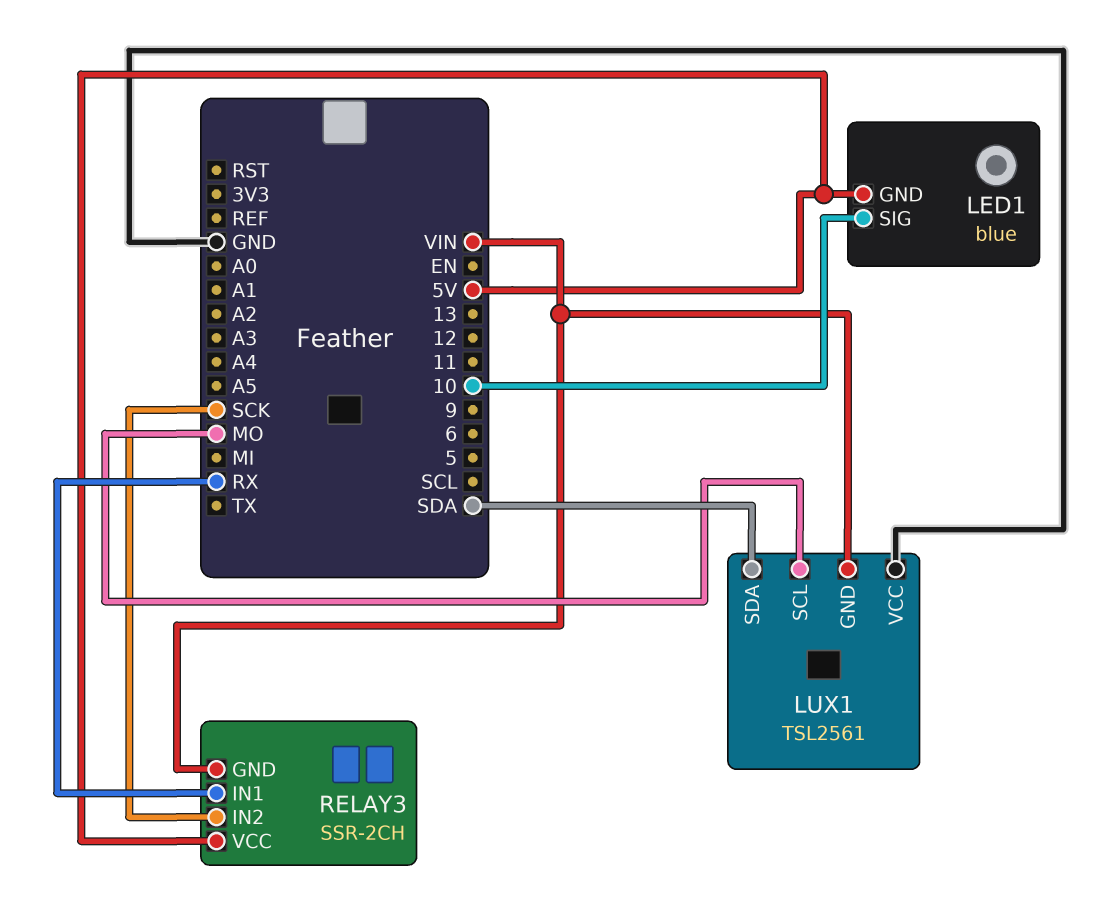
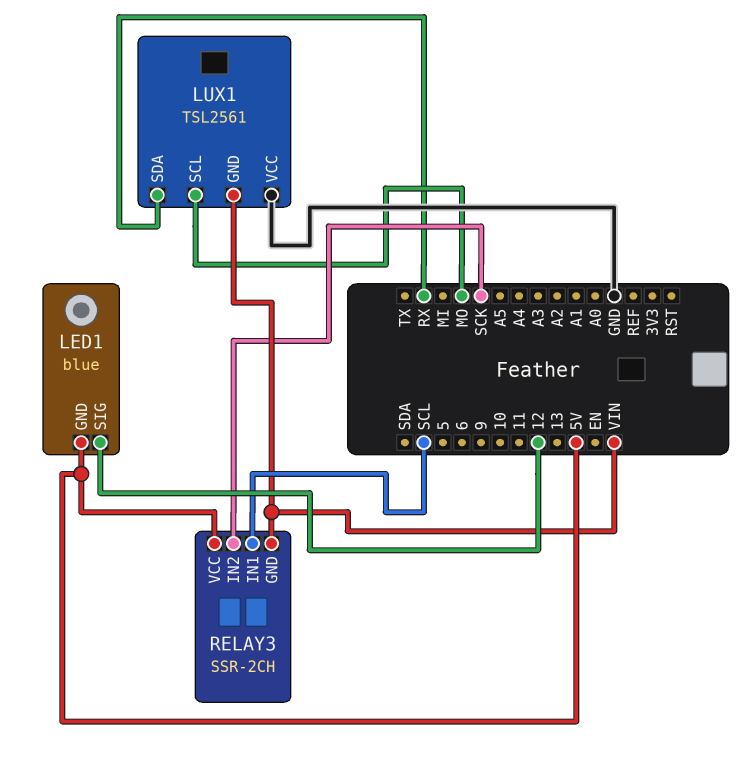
LED1 pin SIG: 10 -> 12
LUX1 pin SDA: SDA -> RX
RELAY3 pin IN1: RX -> SCL

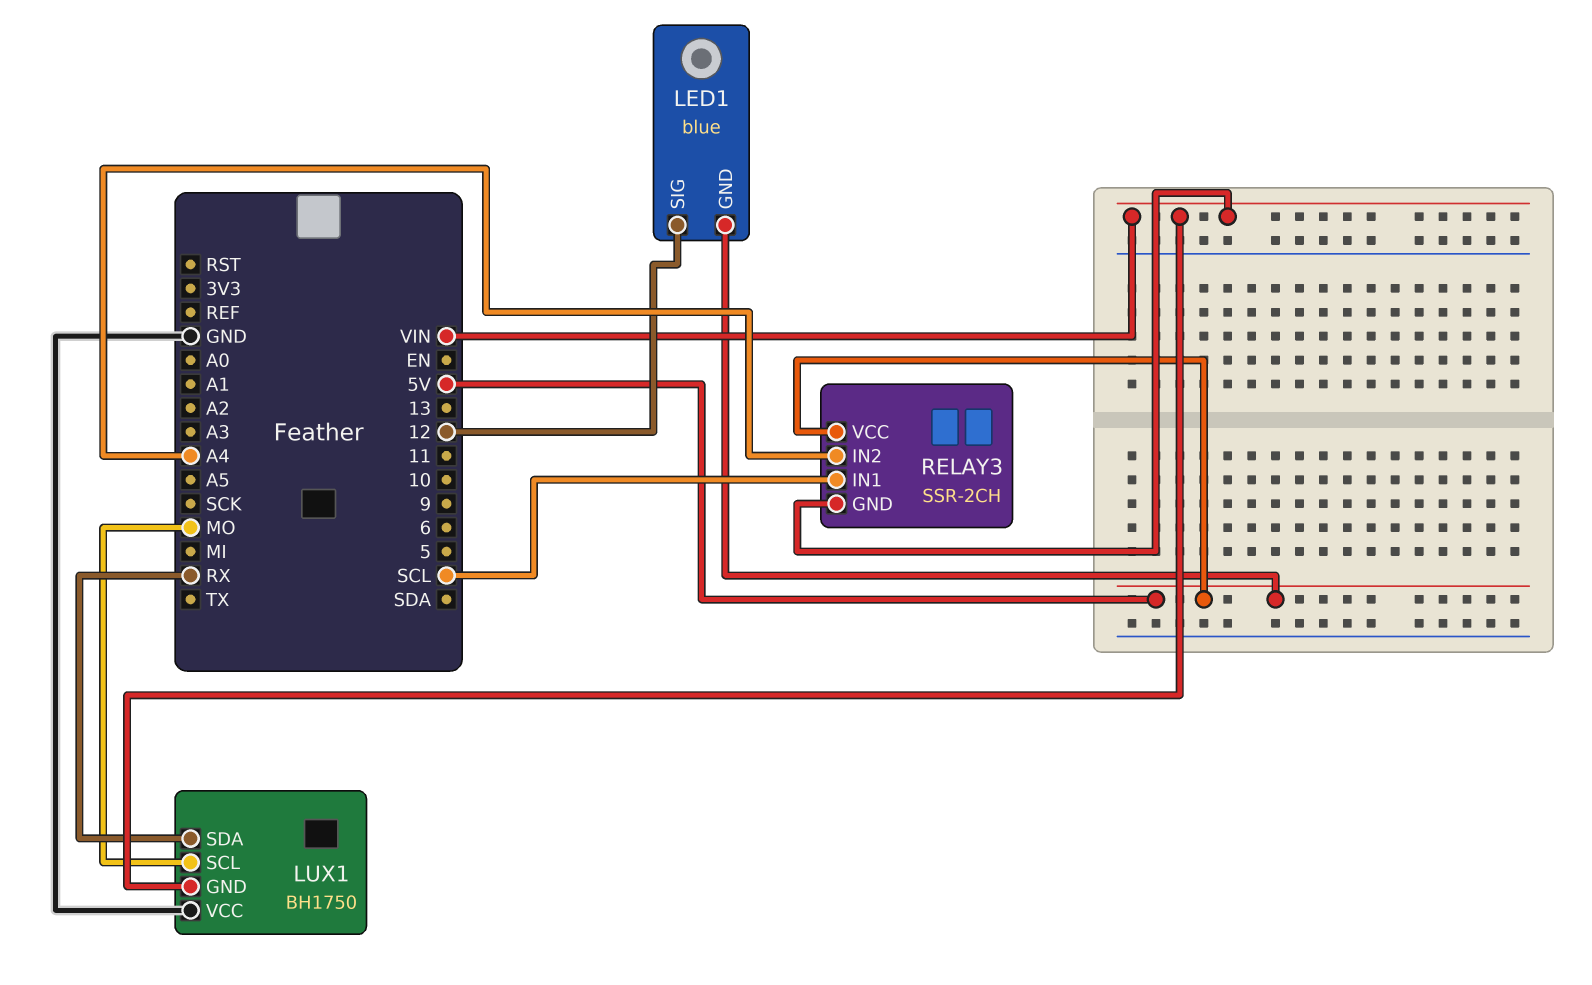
LUX1: TSL2561 -> BH1750
RELAY3 pin IN2: SCK -> A4

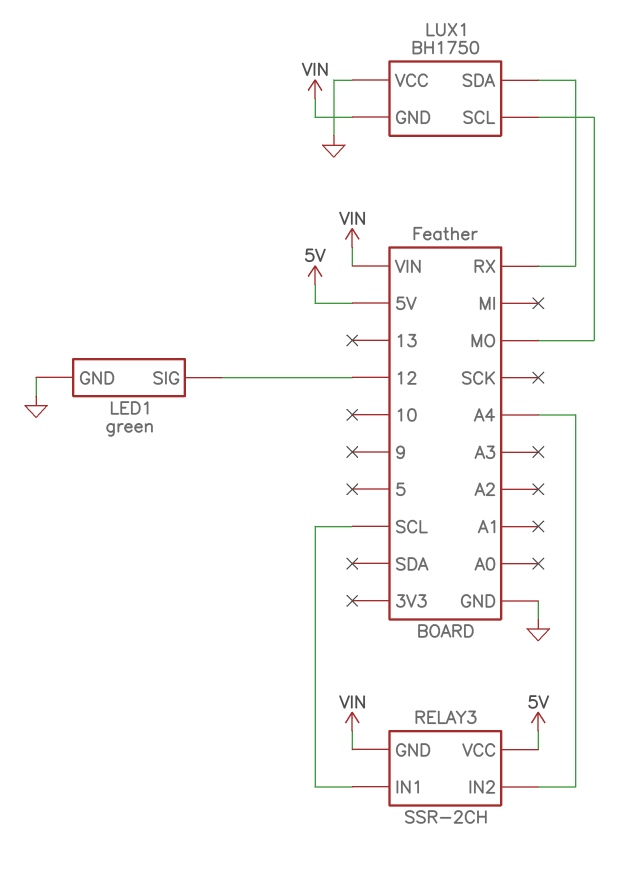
LED1: blue -> green
LED1 pin GND: 5V -> GND

